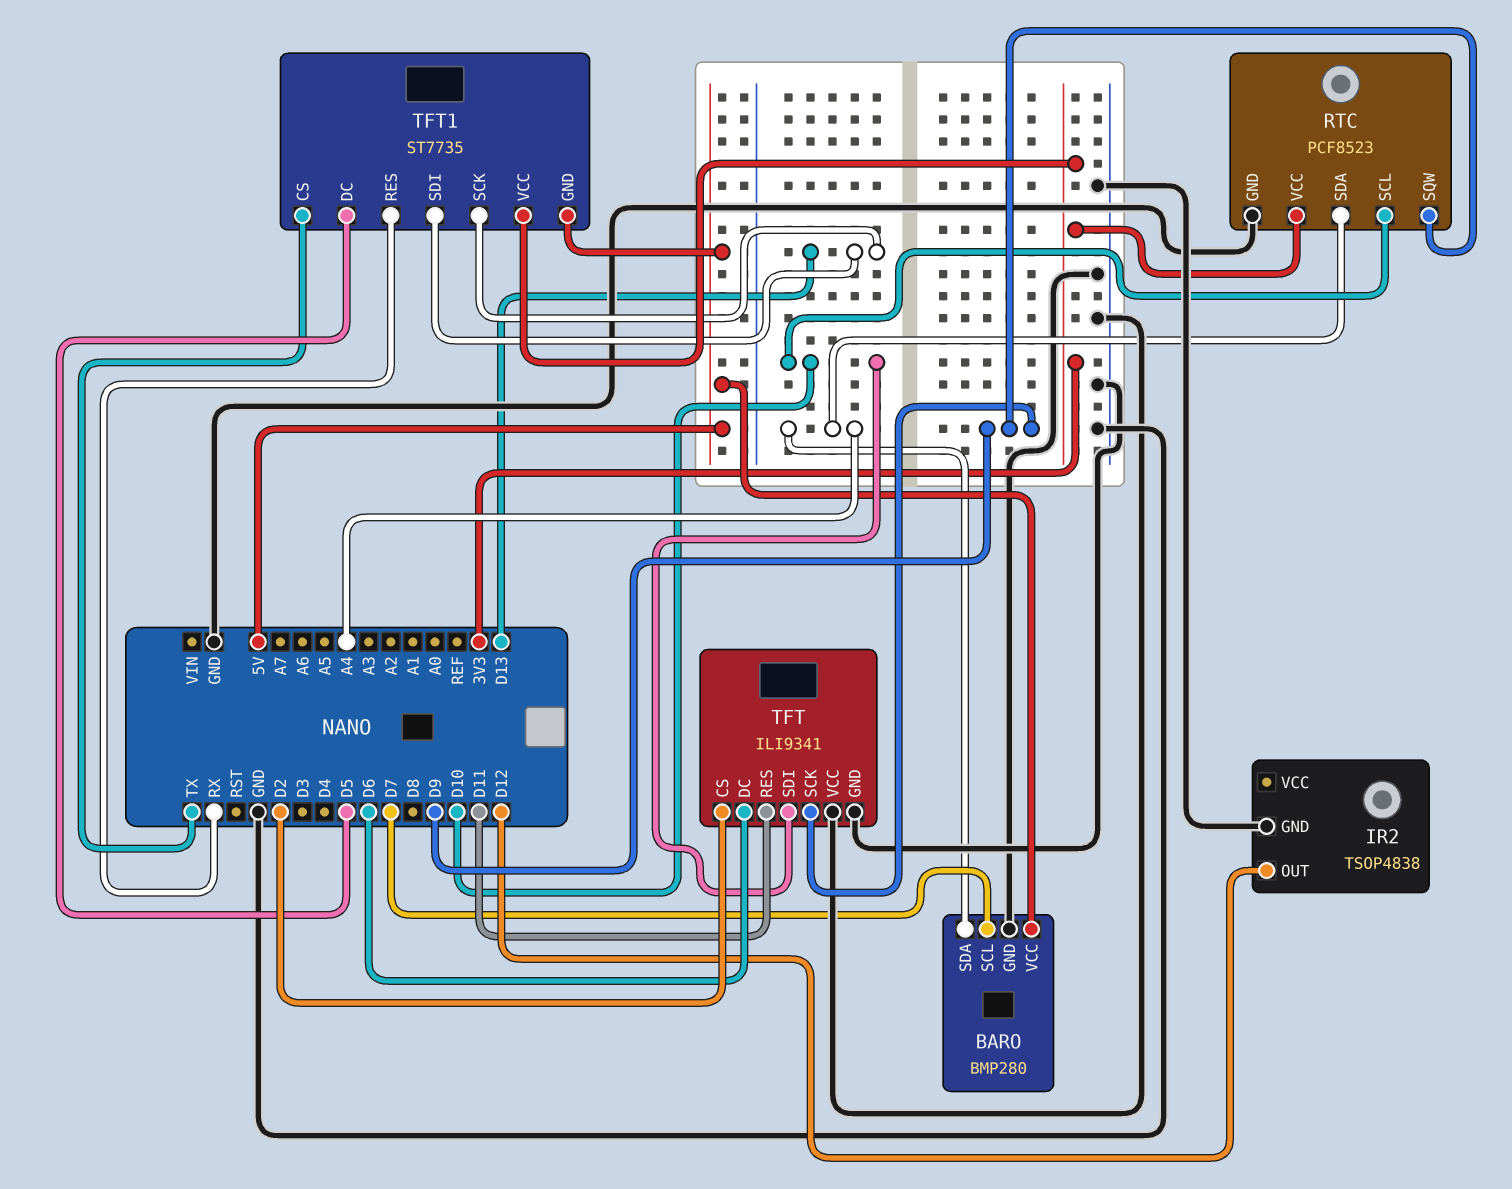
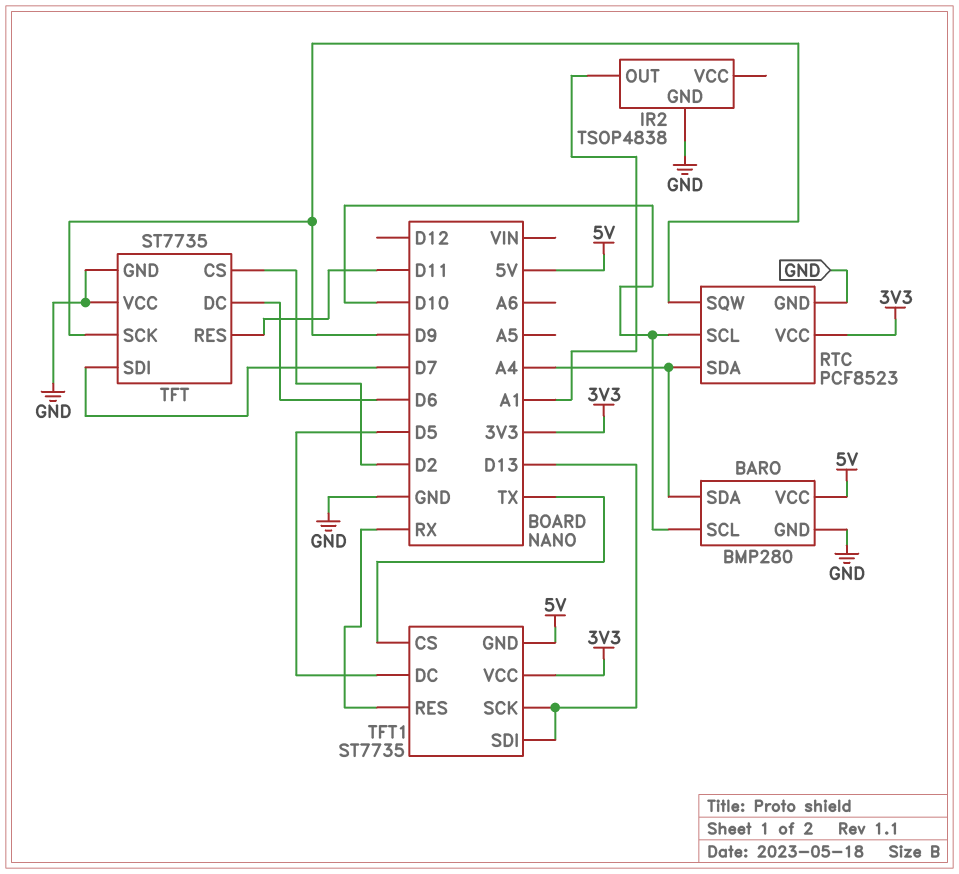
BARO pin SCL: D7 -> D10
IR2 pin OUT: D12 -> A1
TFT: ILI9341 -> ST7735
TFT pin SDI: D10 -> D7

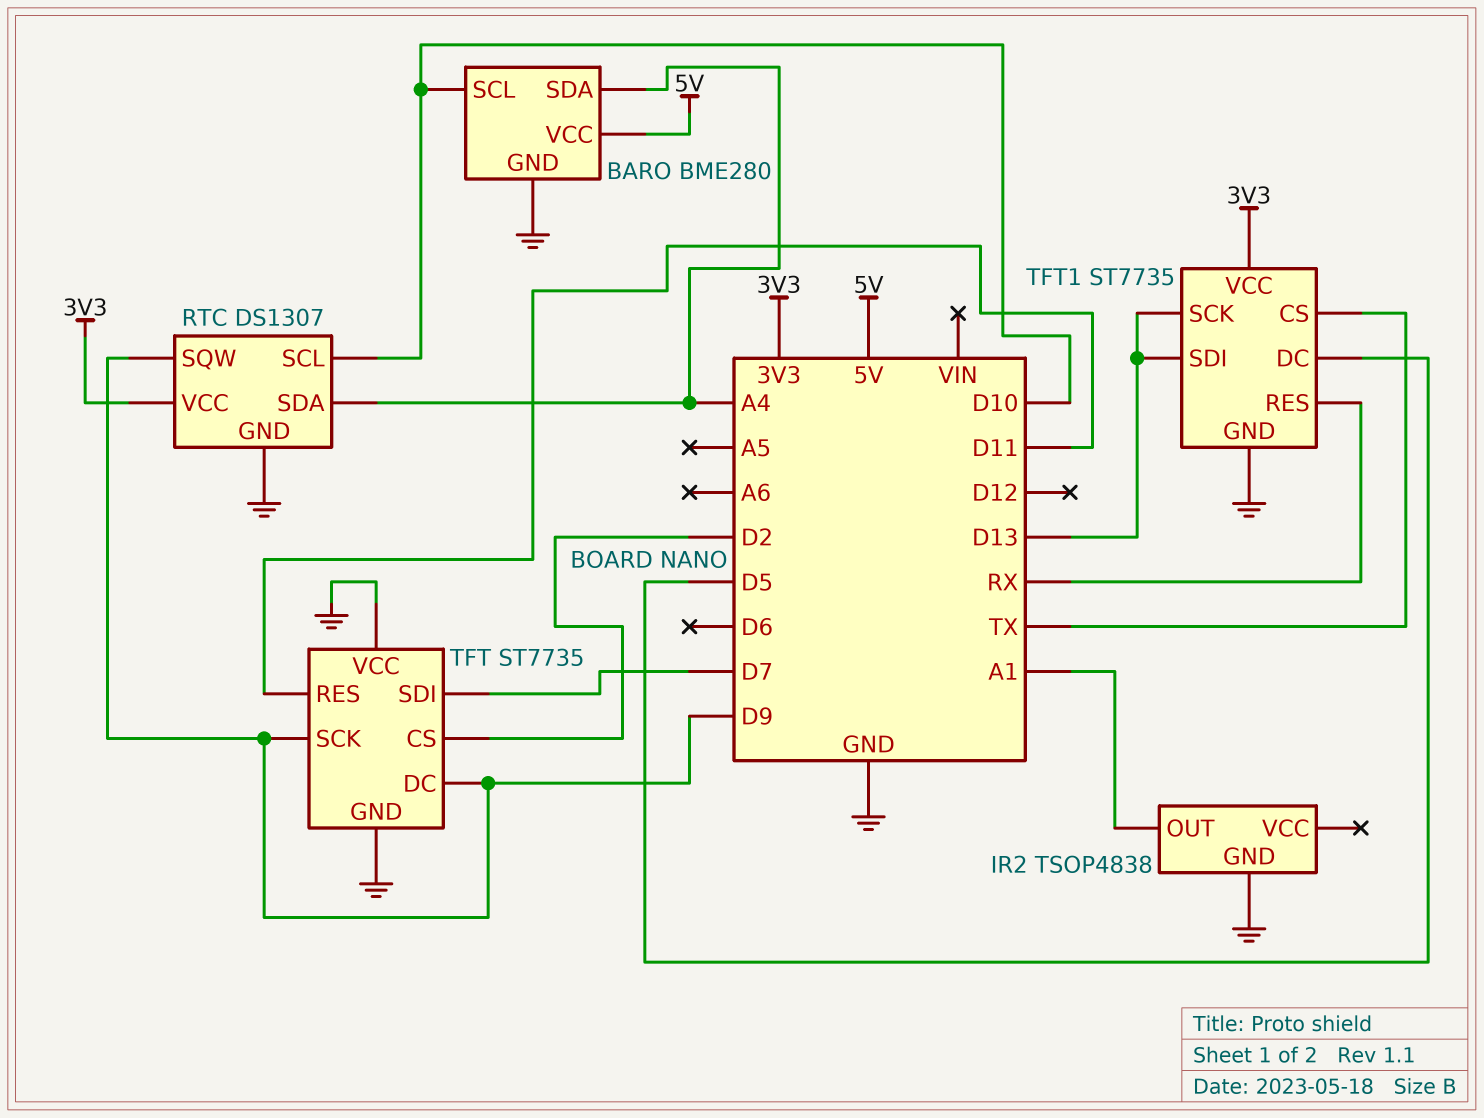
BARO: BMP280 -> BME280
RTC: PCF8523 -> DS1307
TFT pin DC: D6 -> D9
TFT1 pin GND: 5V -> GND

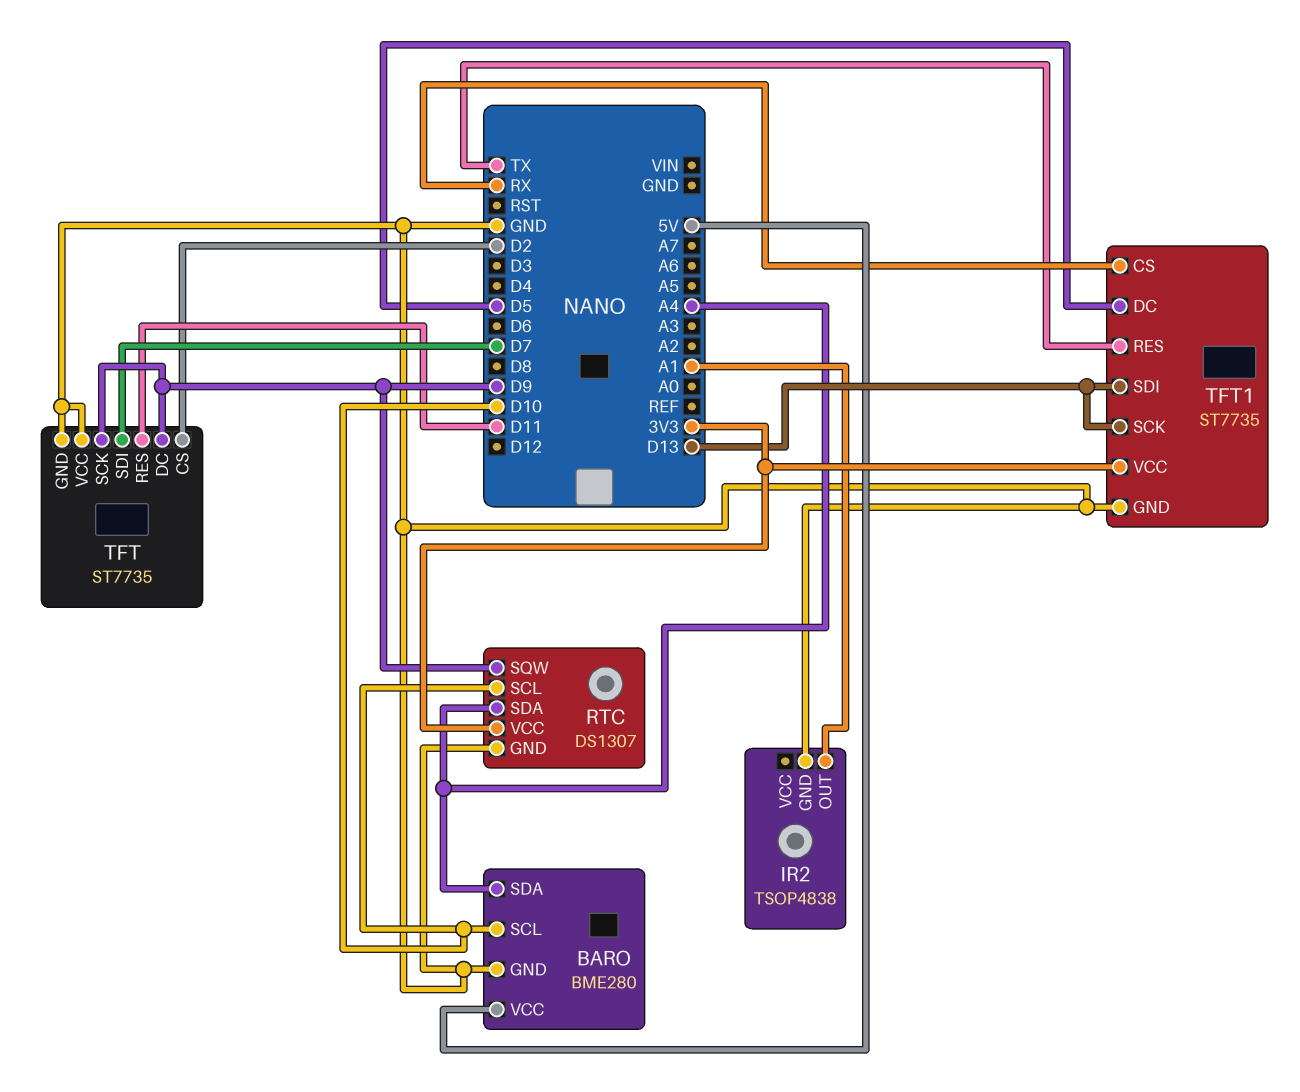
TFT1 pin CS: TX -> RX
TFT1 pin RES: RX -> TX

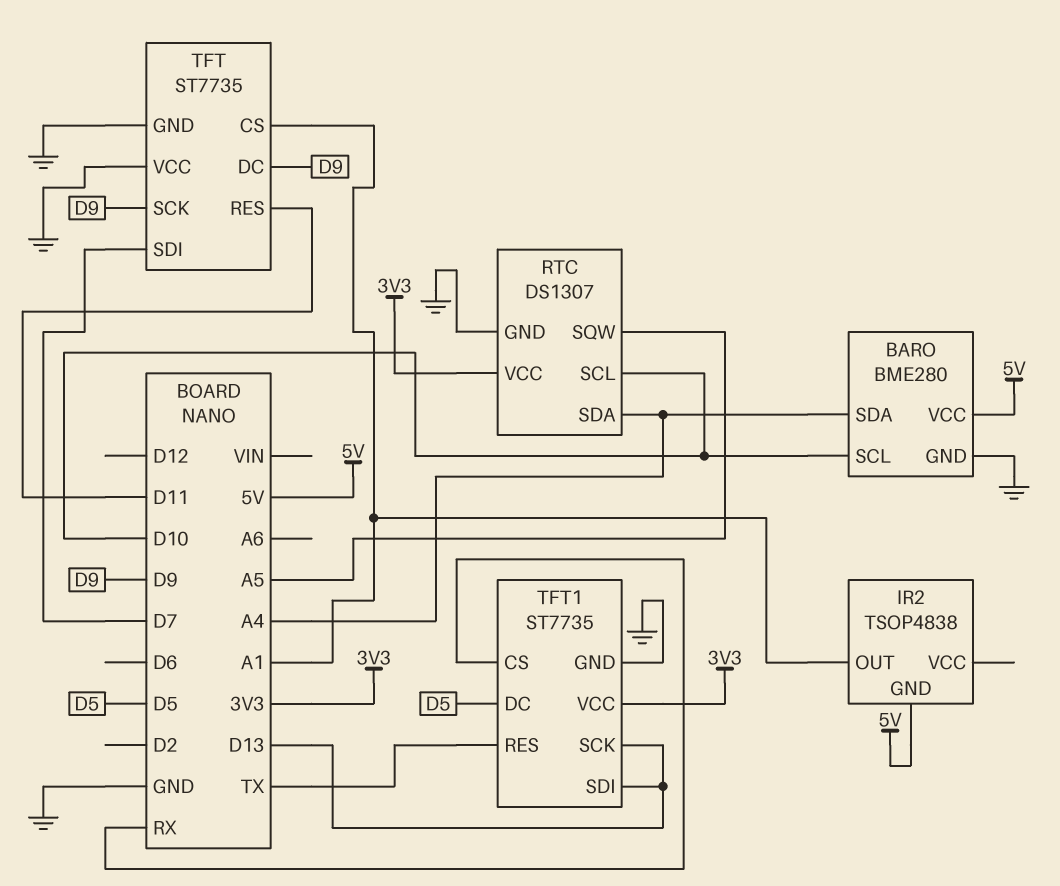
IR2 pin GND: GND -> 5V
RTC pin SQW: D9 -> A5
TFT pin CS: D2 -> A1

